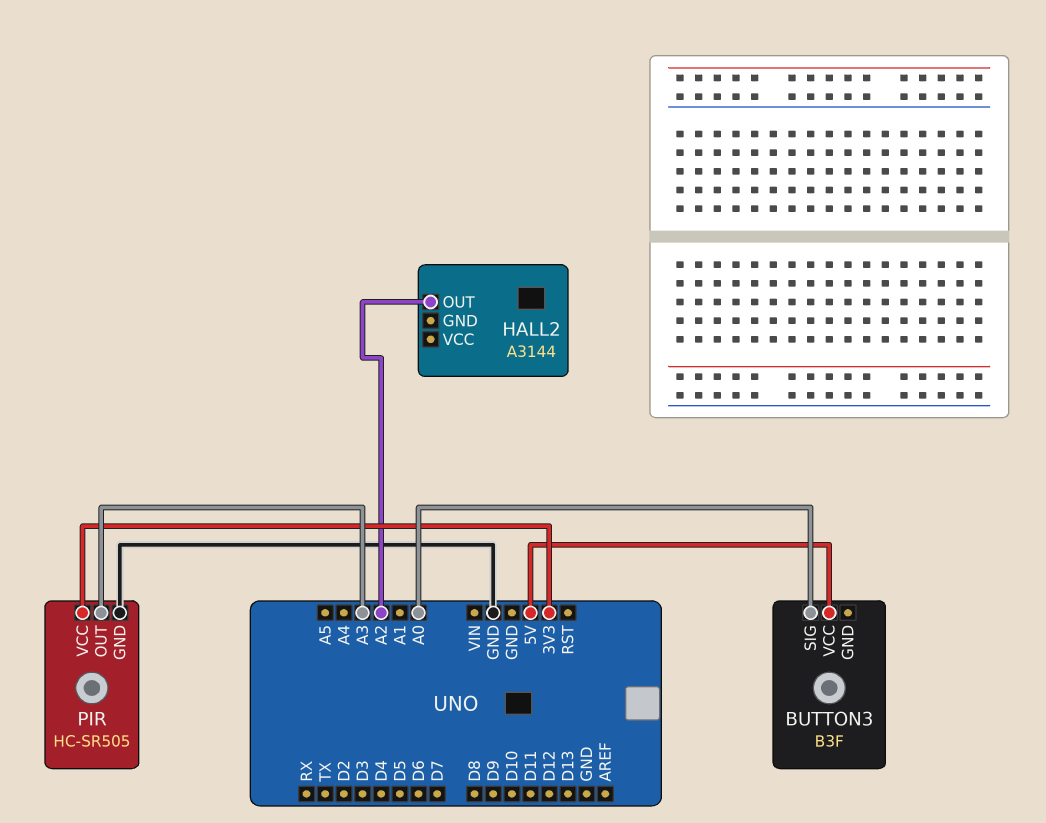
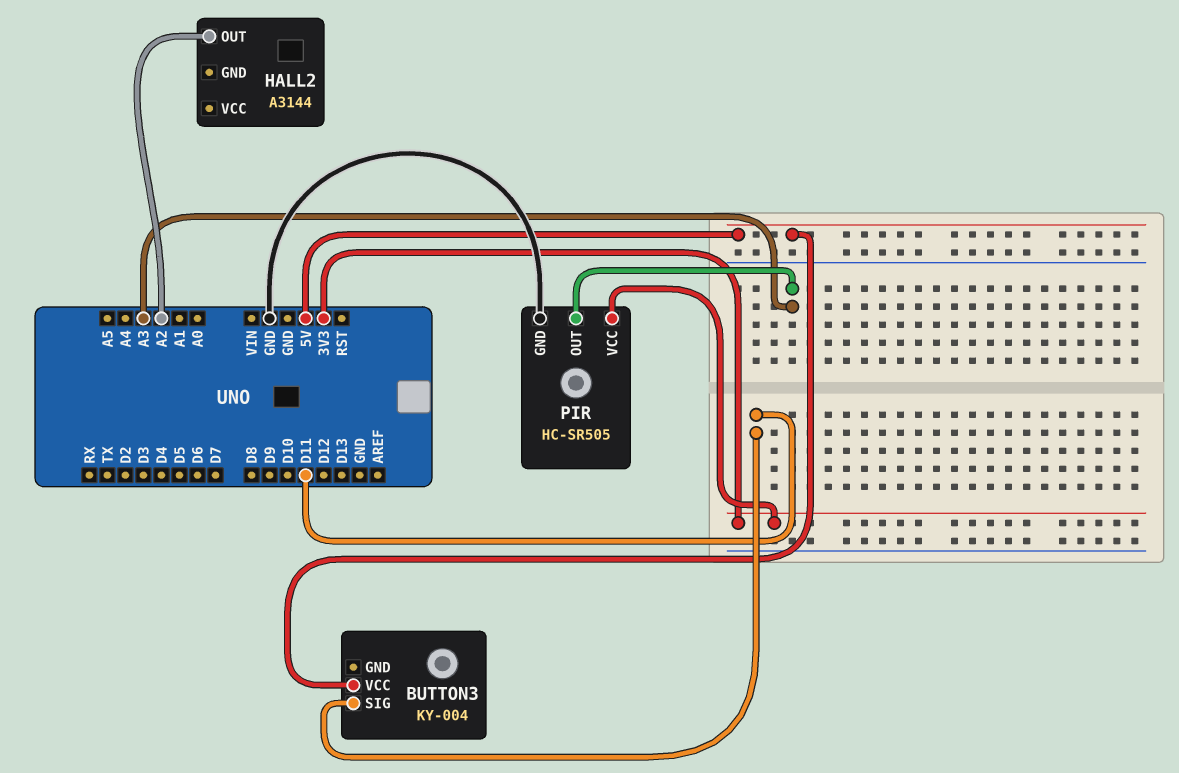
BUTTON3: B3F -> KY-004
BUTTON3 pin SIG: A0 -> D11

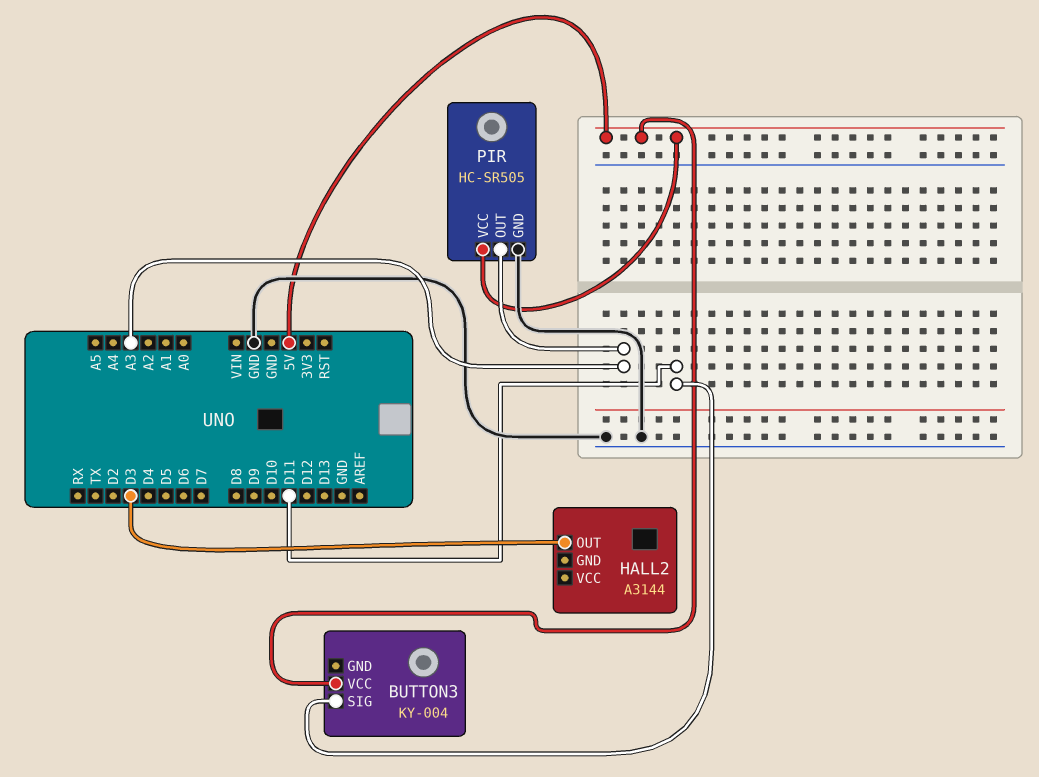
HALL2 pin OUT: A2 -> D3
PIR pin VCC: 3V3 -> 5V

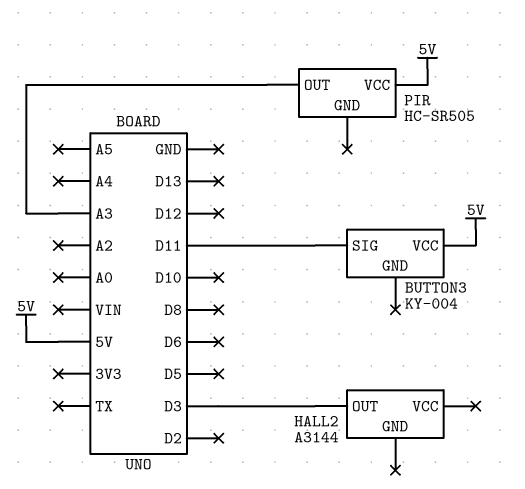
PIR pin GND: GND -> none

